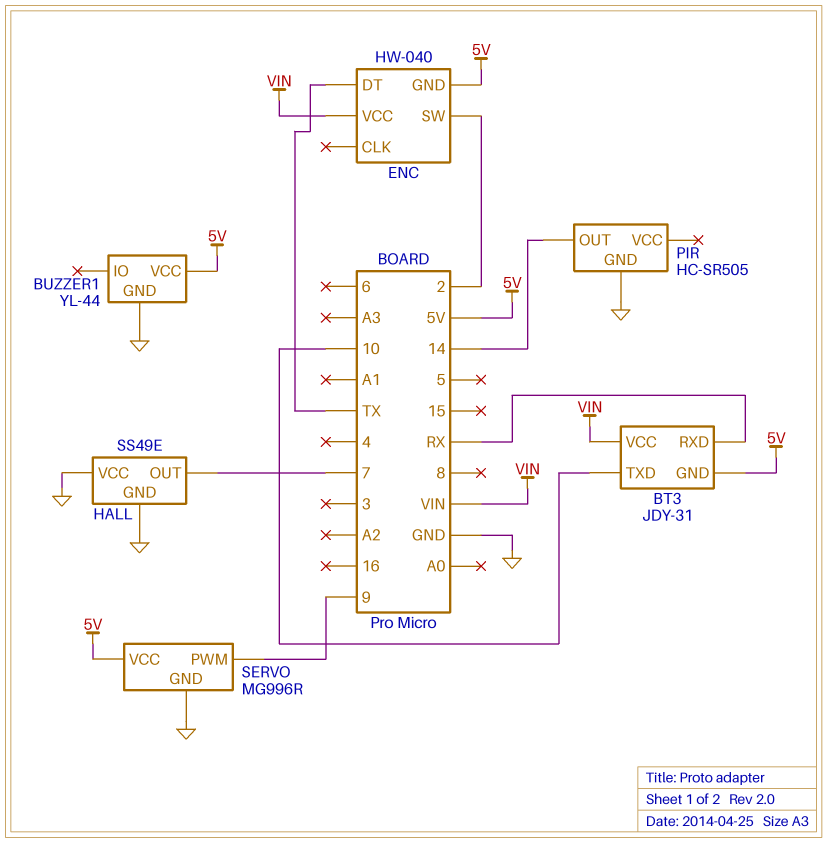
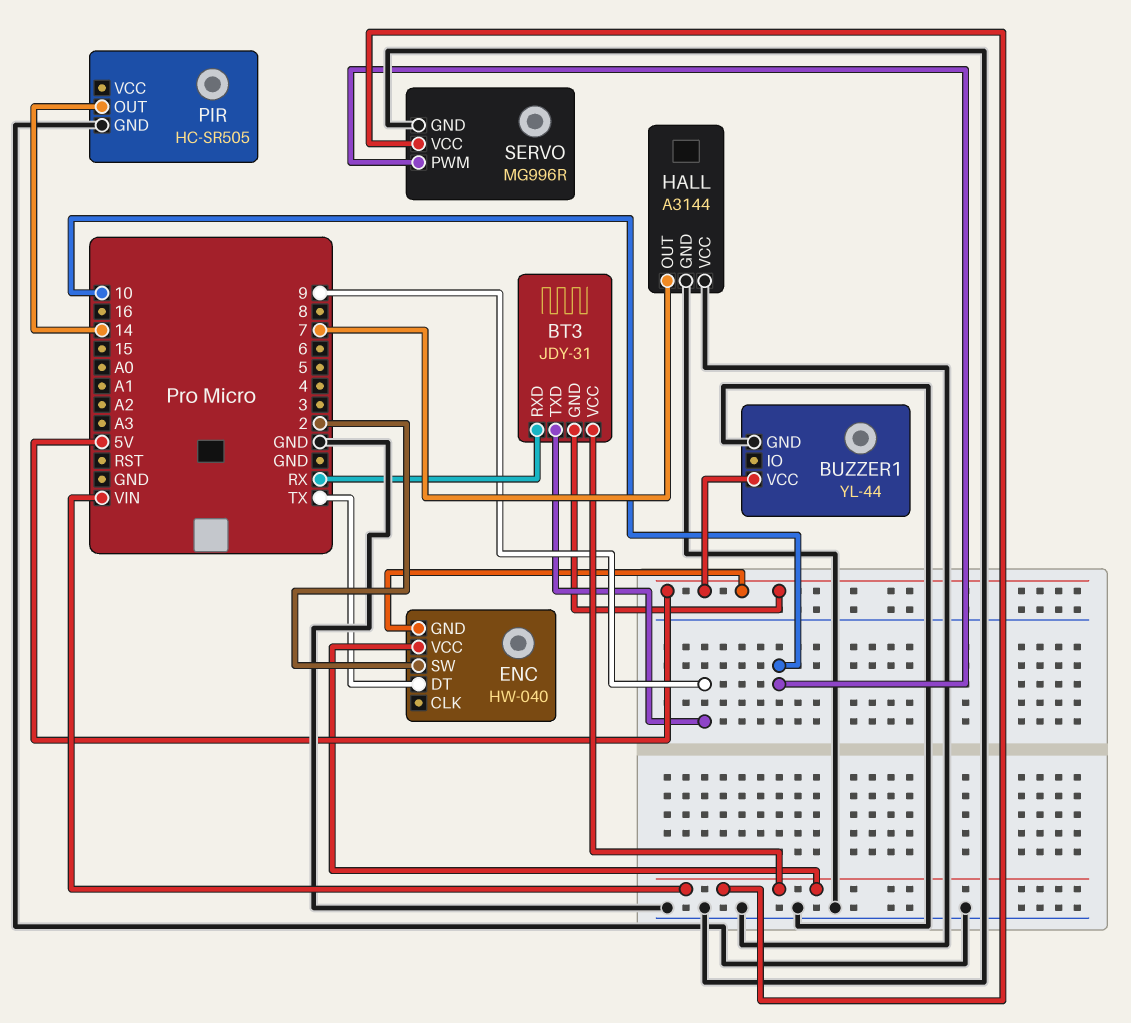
BT3 pin TXD: 10 -> 9
HALL: SS49E -> A3144
SERVO pin PWM: 9 -> 10
SERVO pin VCC: 5V -> VIN

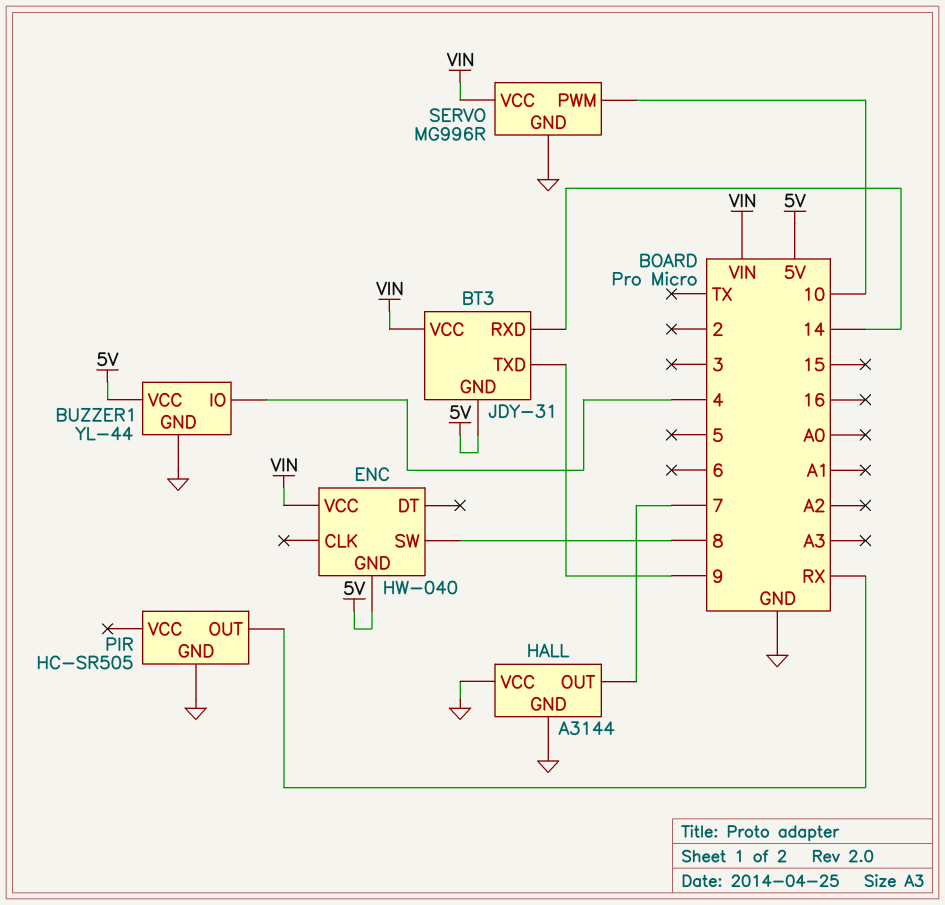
BT3 pin RXD: RX -> 14
BUZZER1 pin IO: none -> 4
ENC pin DT: TX -> none
ENC pin SW: 2 -> 8
PIR pin OUT: 14 -> RX

